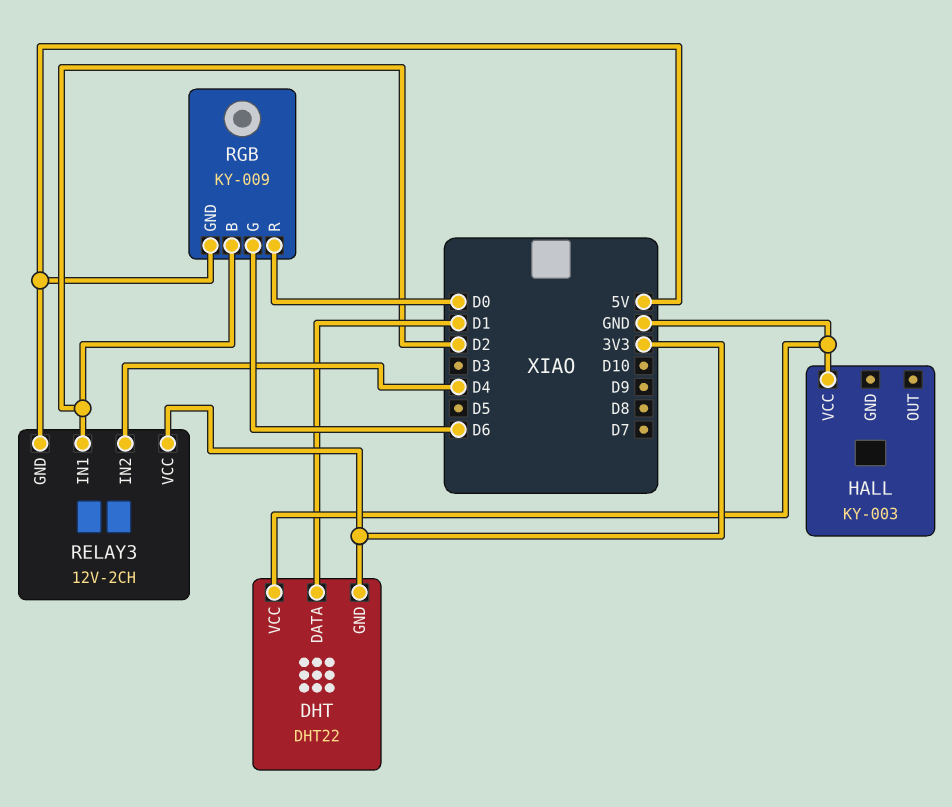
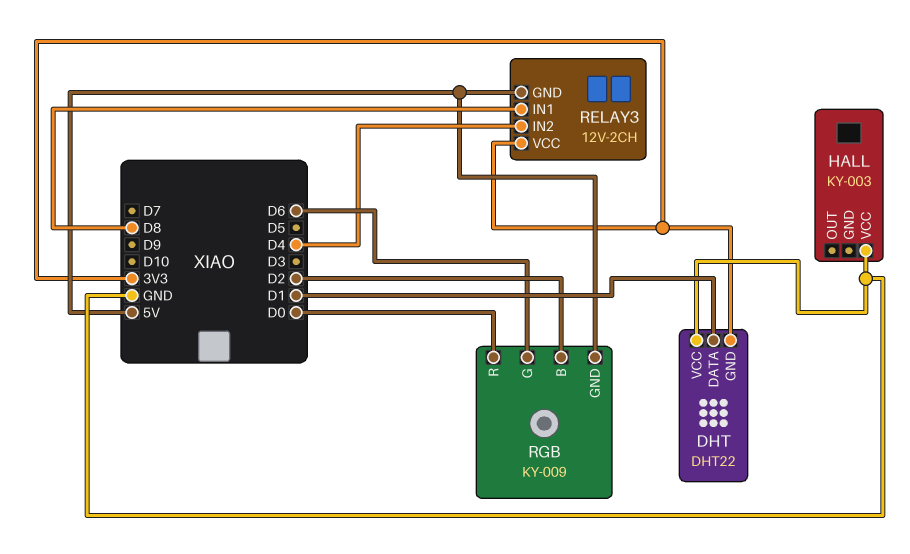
RELAY3 pin IN1: D2 -> D8

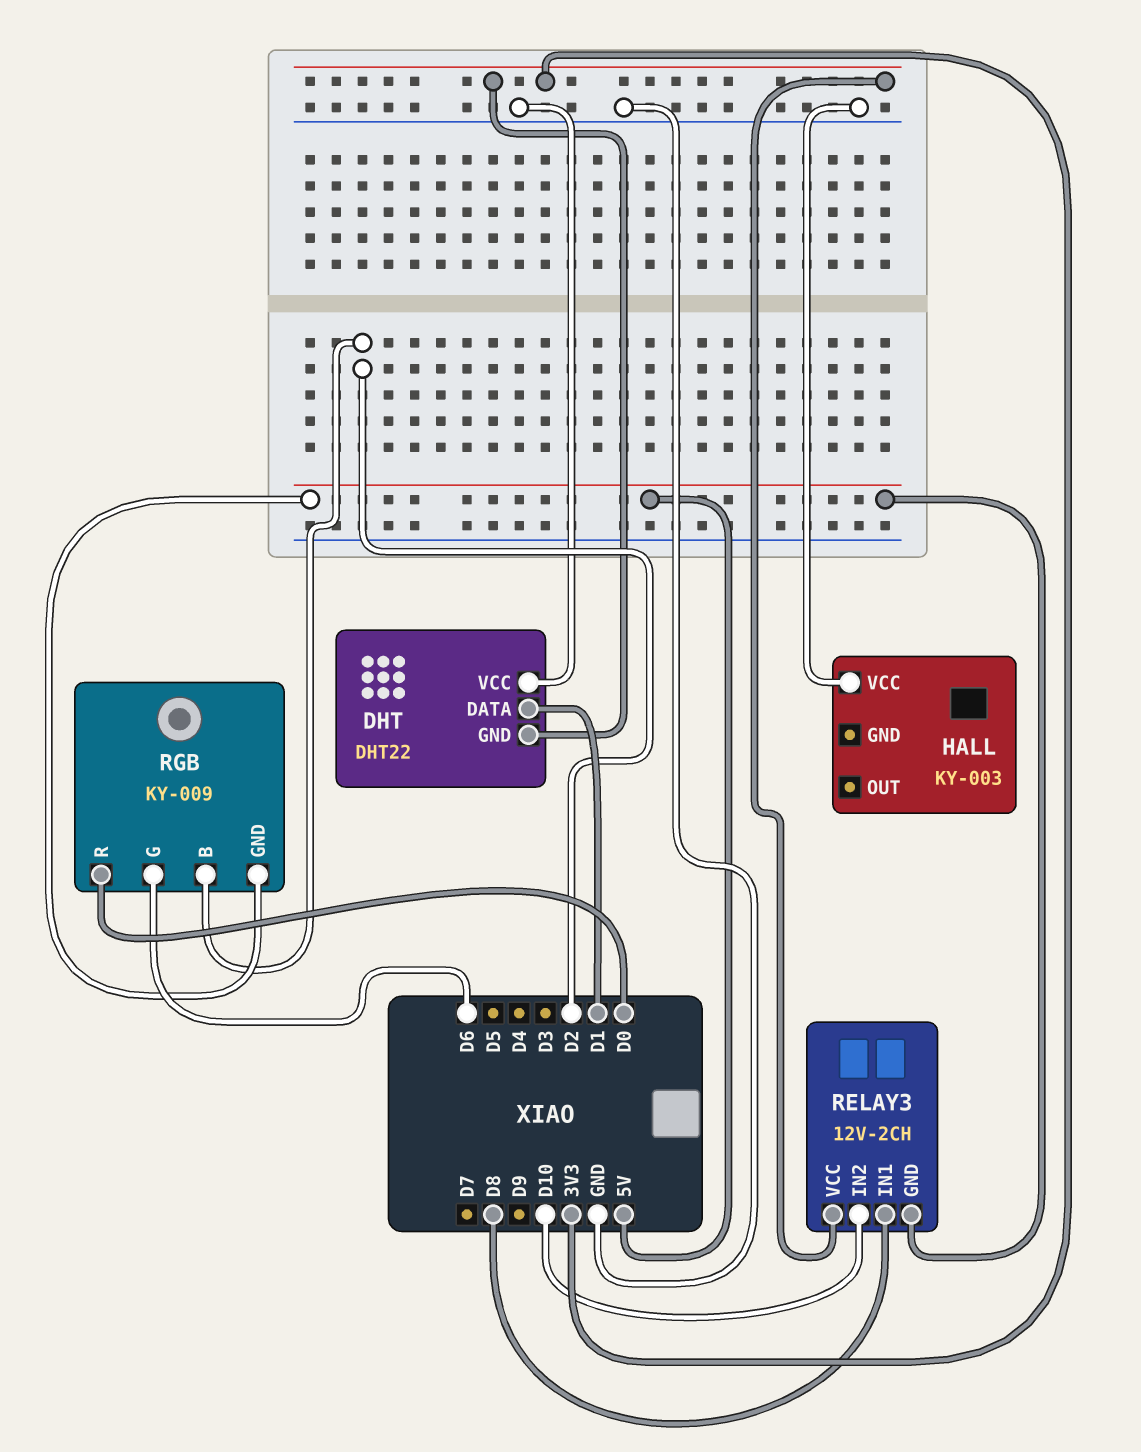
RELAY3 pin IN2: D4 -> D10

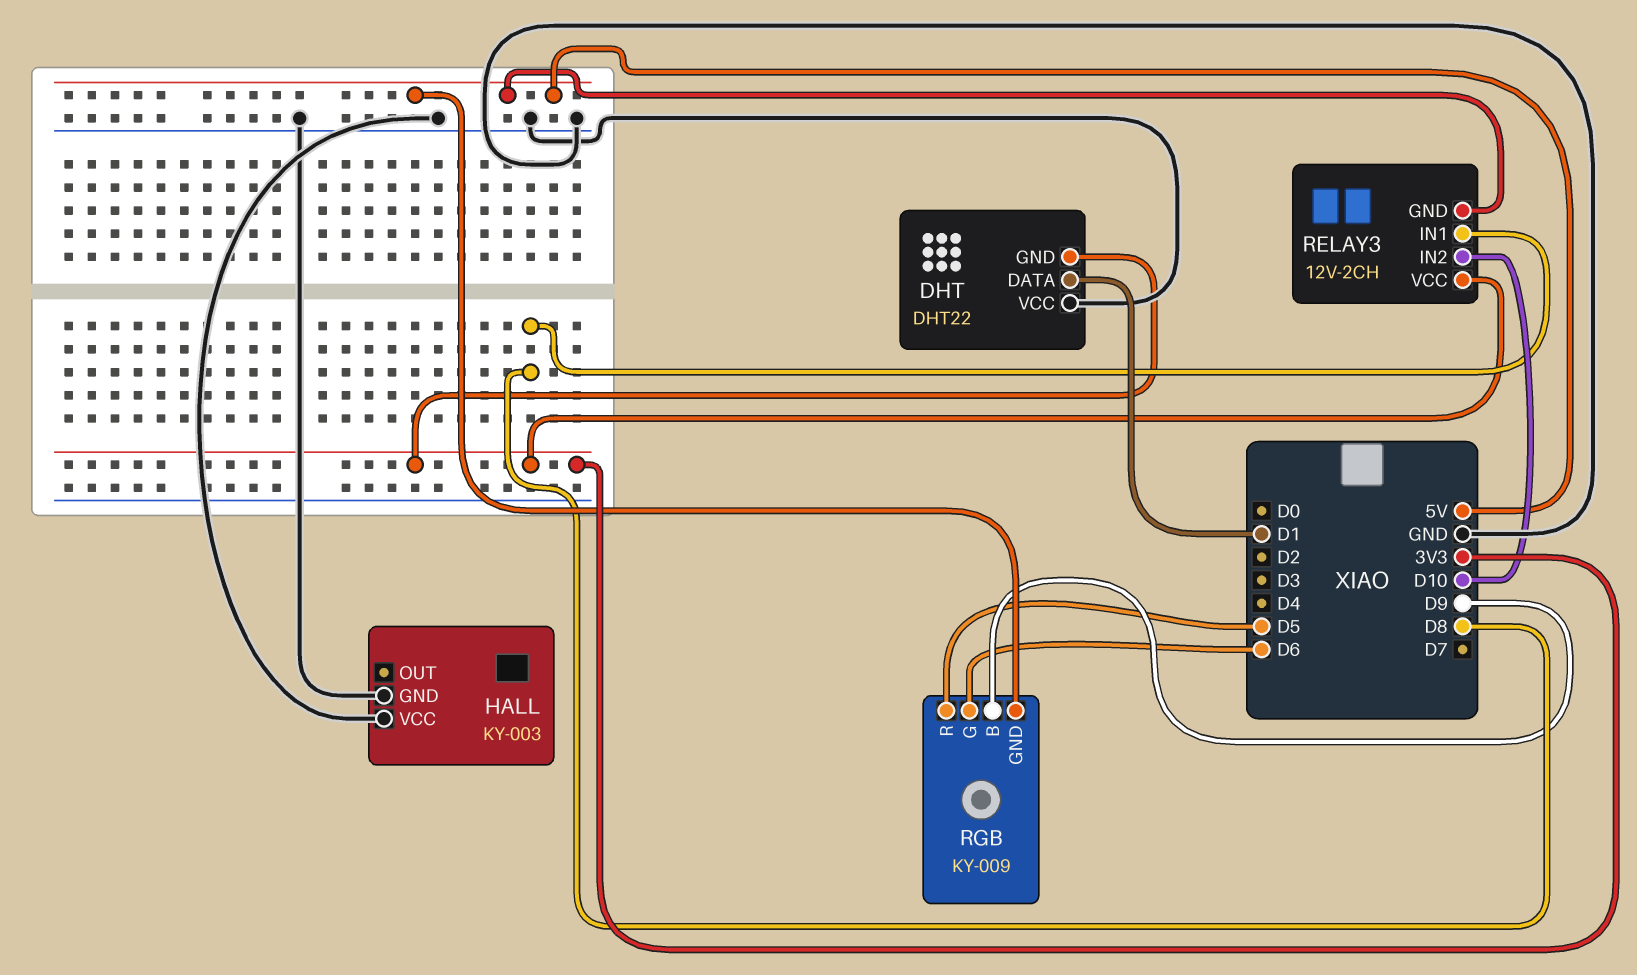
HALL pin GND: none -> GND
RGB pin B: D2 -> D9
RGB pin R: D0 -> D5

